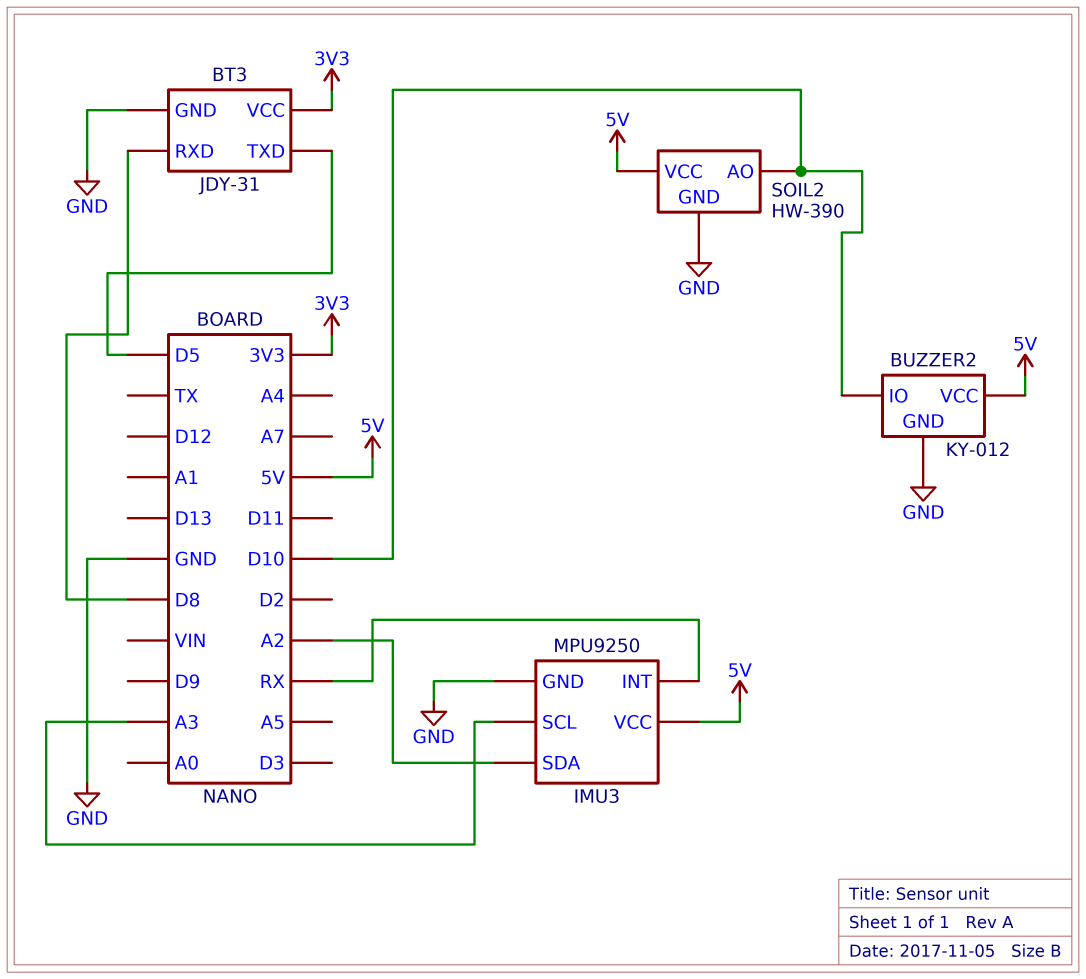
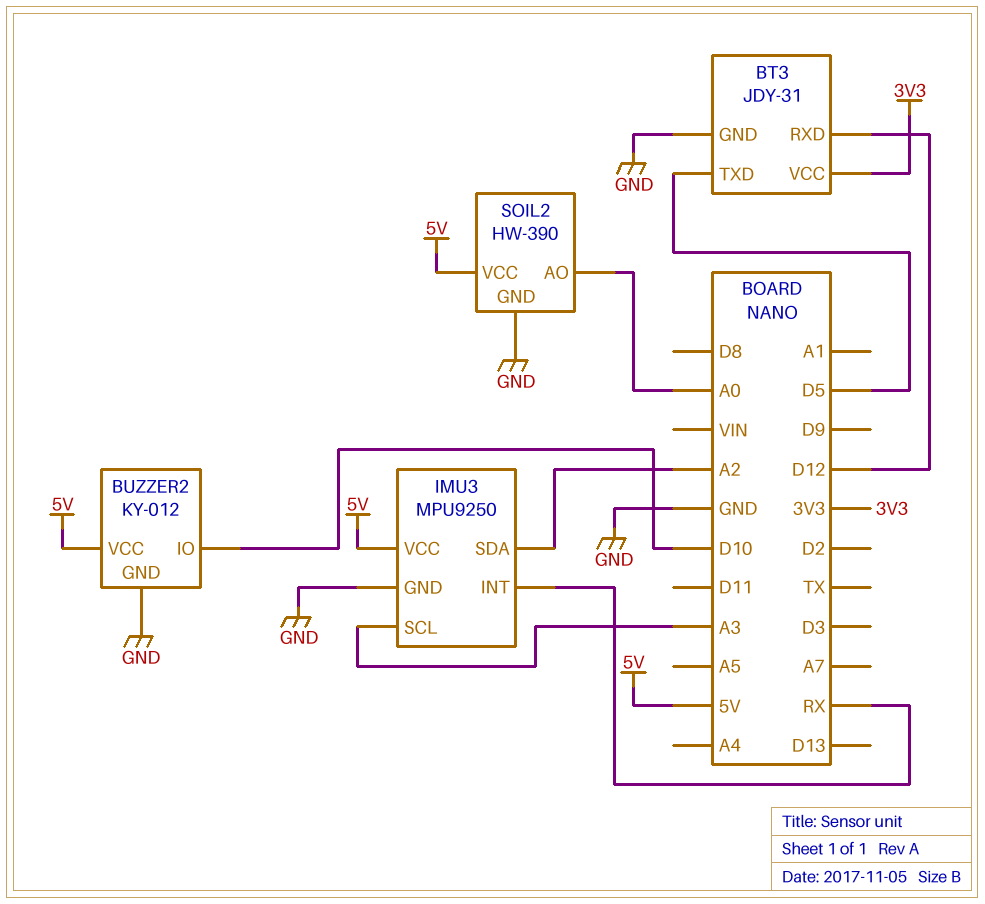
BT3 pin RXD: D8 -> D12
SOIL2 pin AO: D10 -> A0

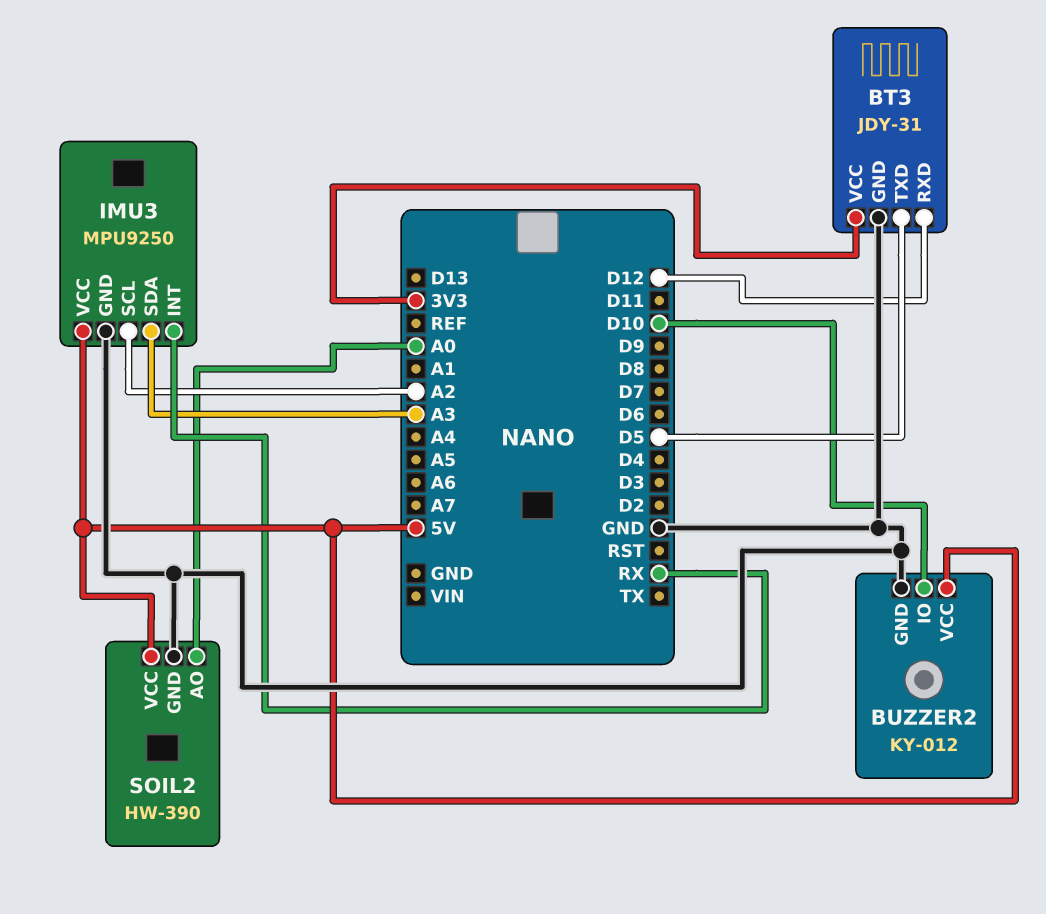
IMU3 pin SCL: A3 -> A2
IMU3 pin SDA: A2 -> A3

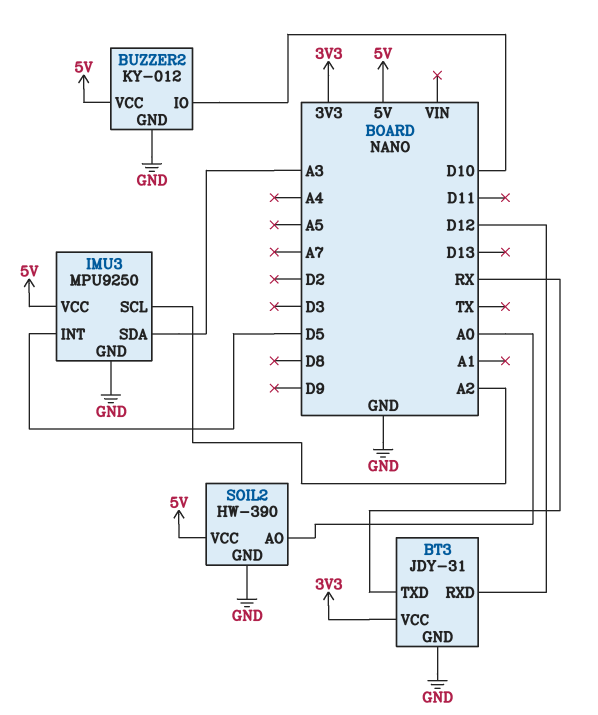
BT3 pin TXD: D5 -> RX
IMU3 pin INT: RX -> D5

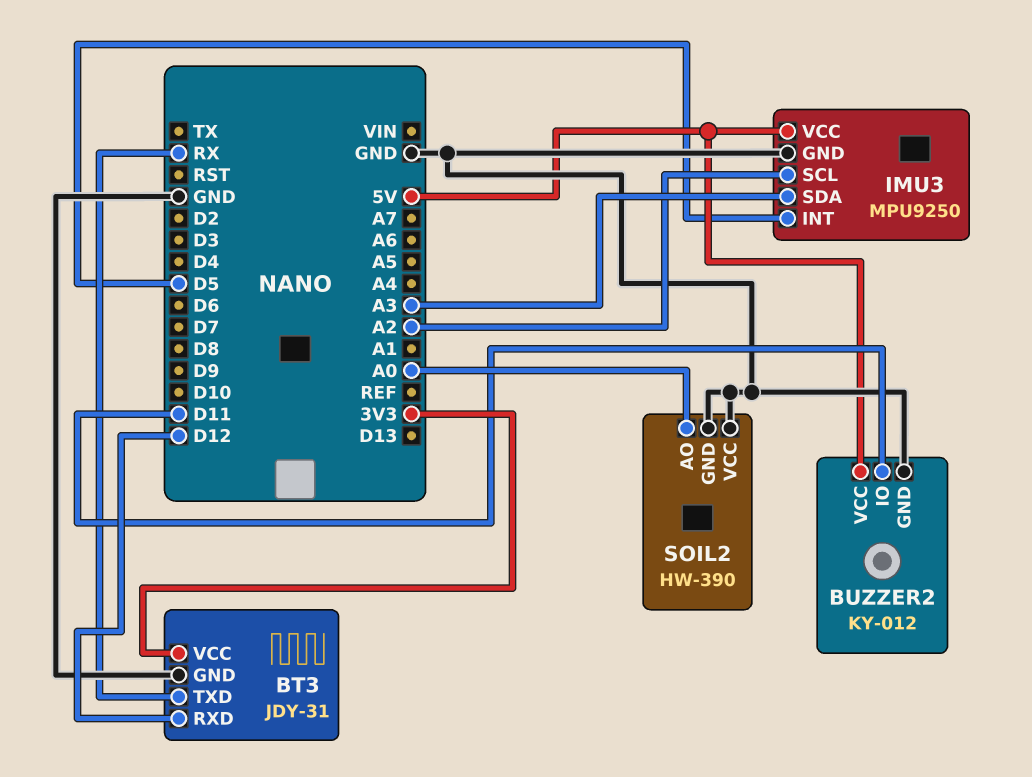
BUZZER2 pin IO: D10 -> D11
SOIL2 pin VCC: 5V -> GND

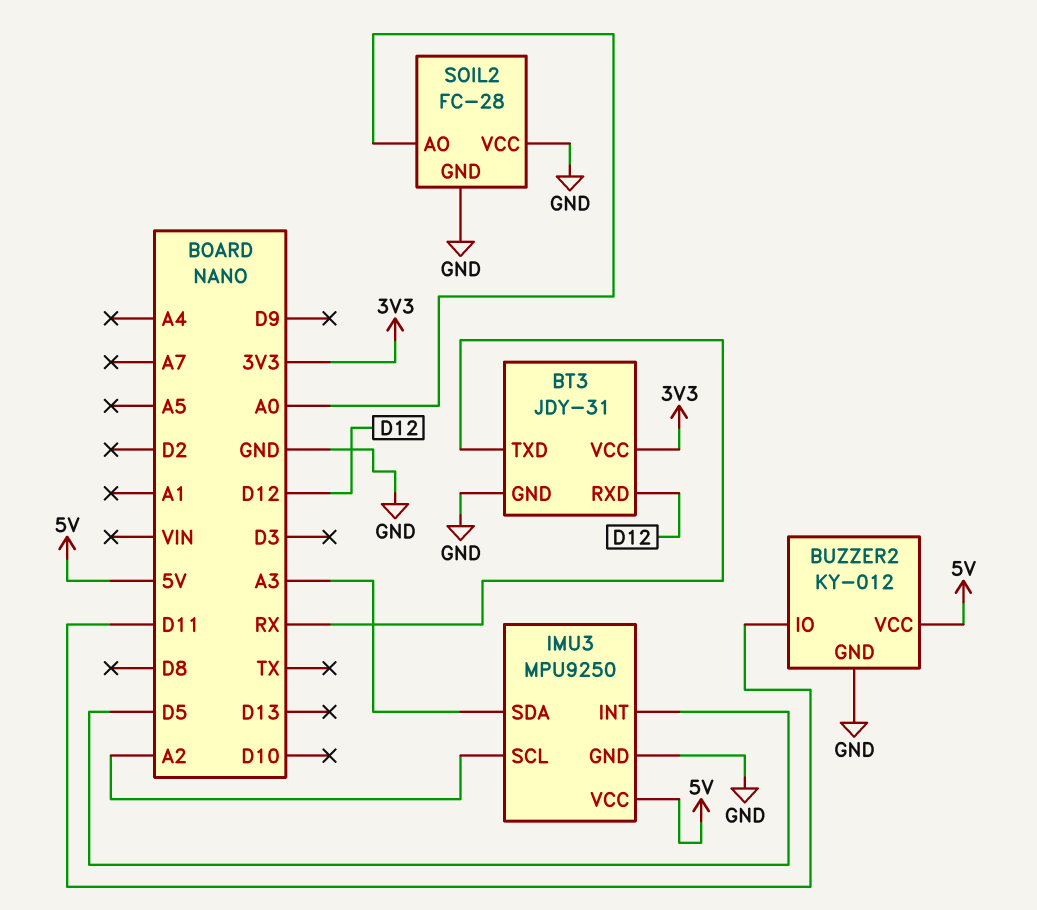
SOIL2: HW-390 -> FC-28

